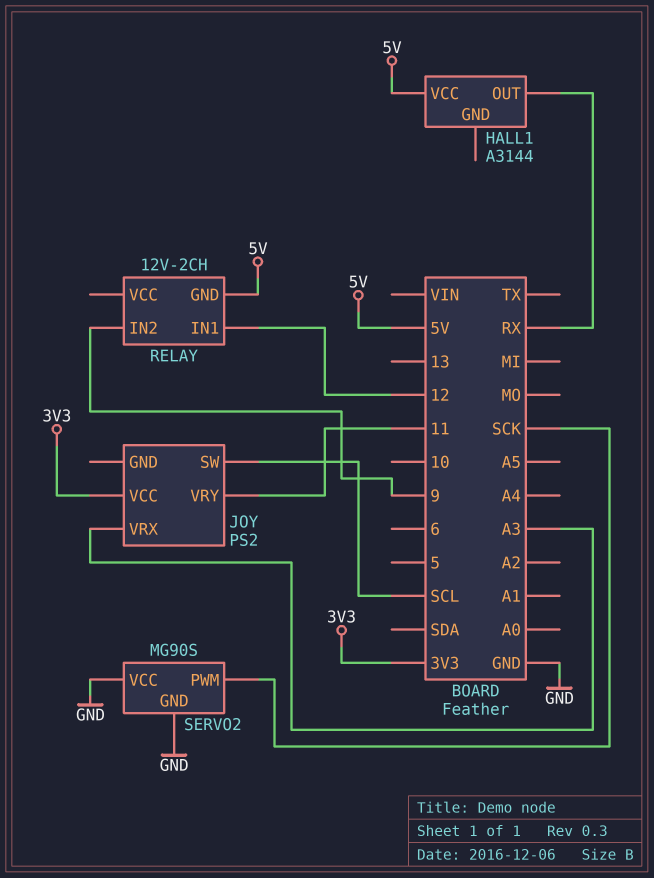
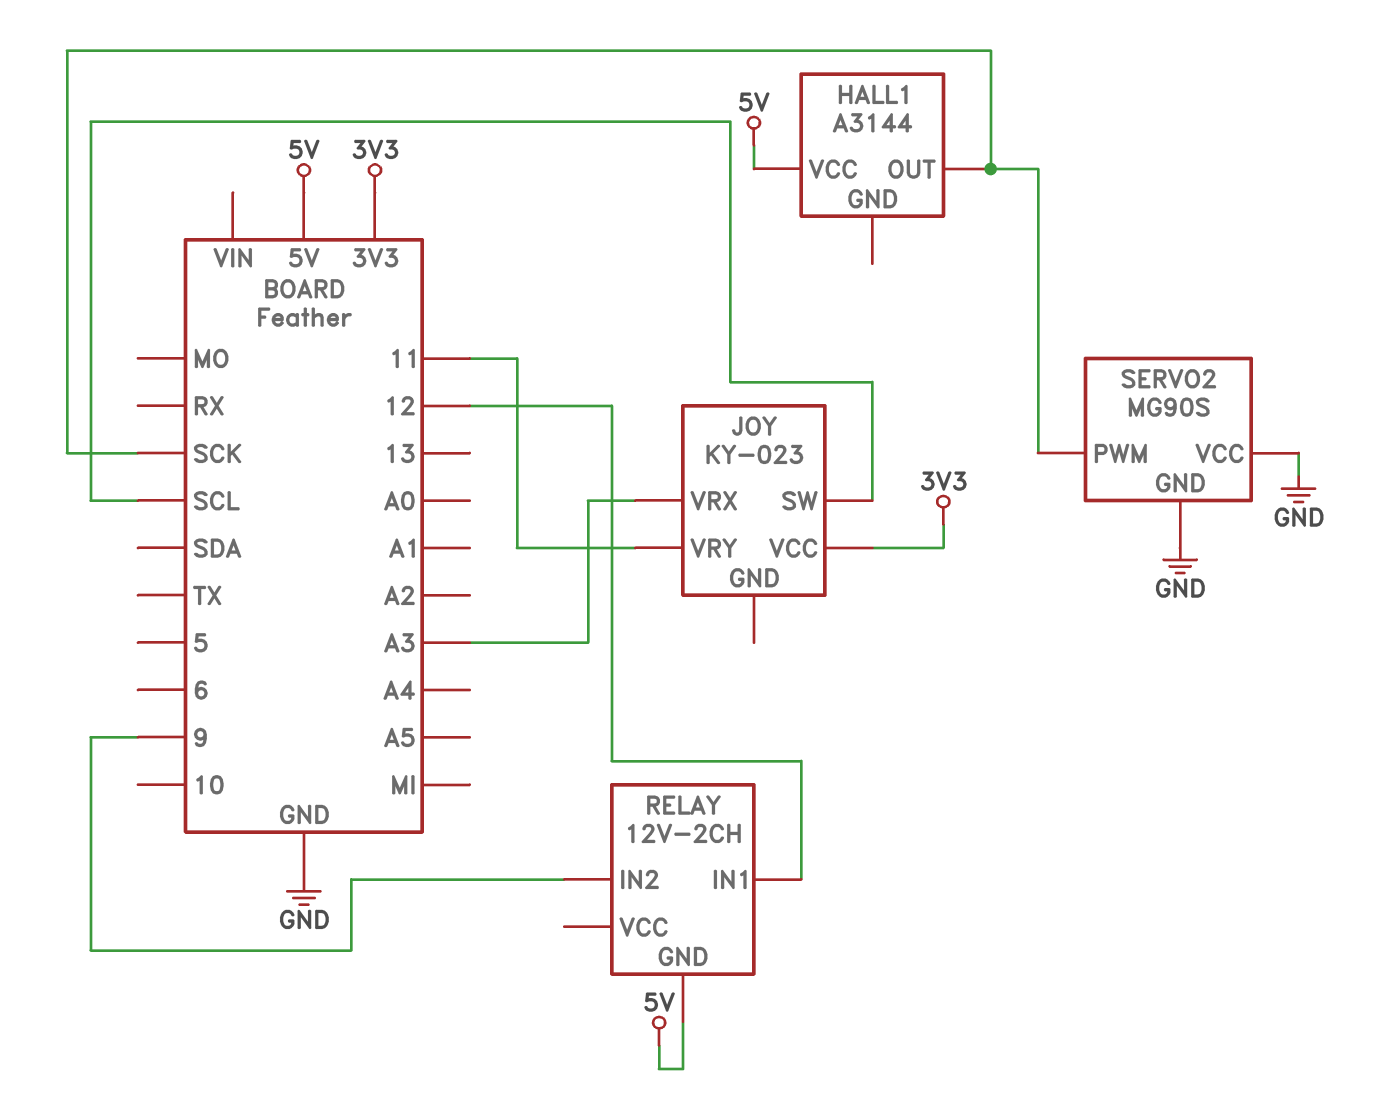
HALL1 pin OUT: RX -> SCK
JOY: PS2 -> KY-023

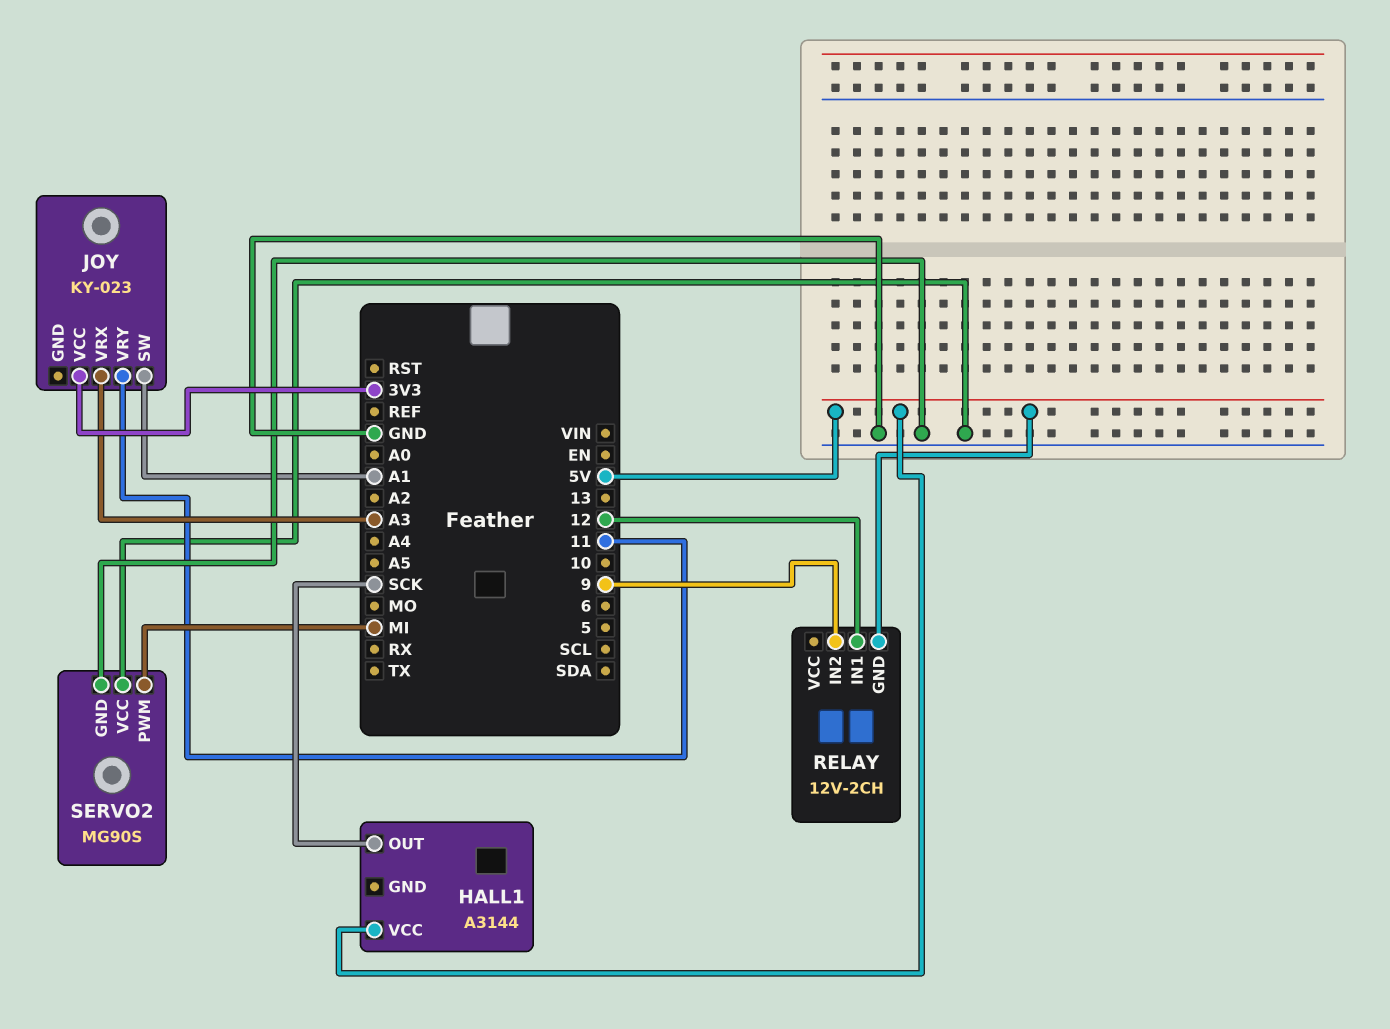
JOY pin SW: SCL -> A1
SERVO2 pin PWM: SCK -> MI

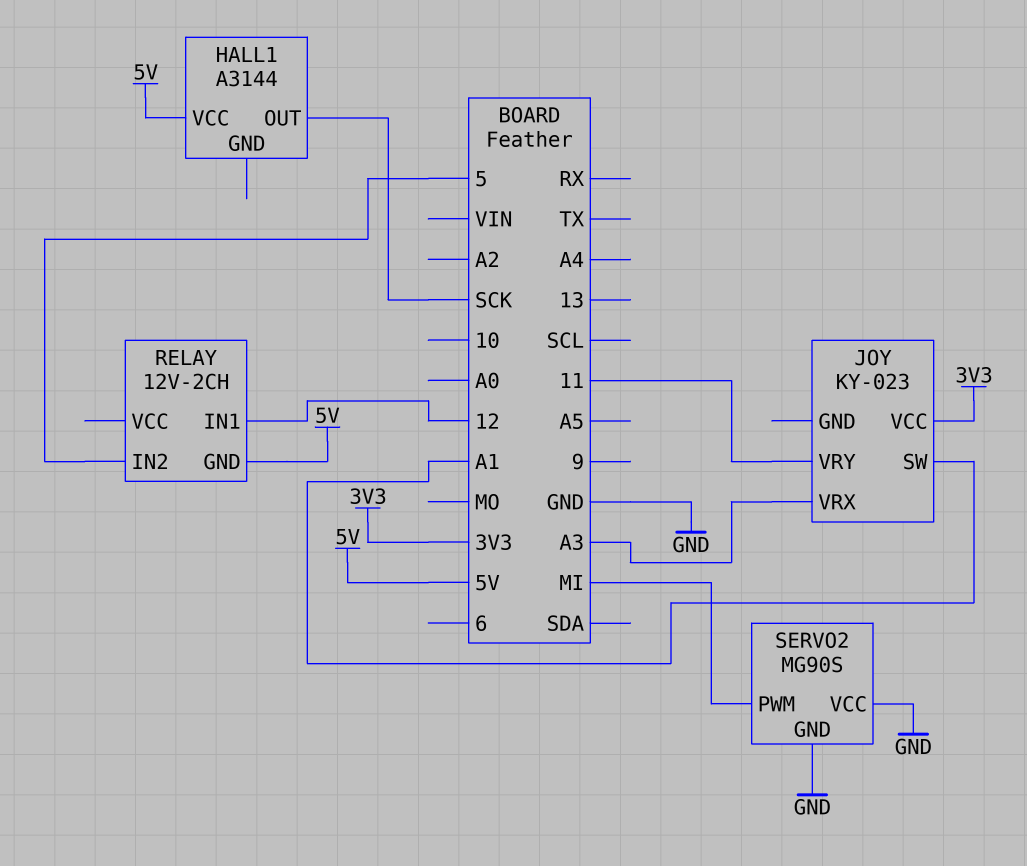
RELAY pin IN2: 9 -> 5

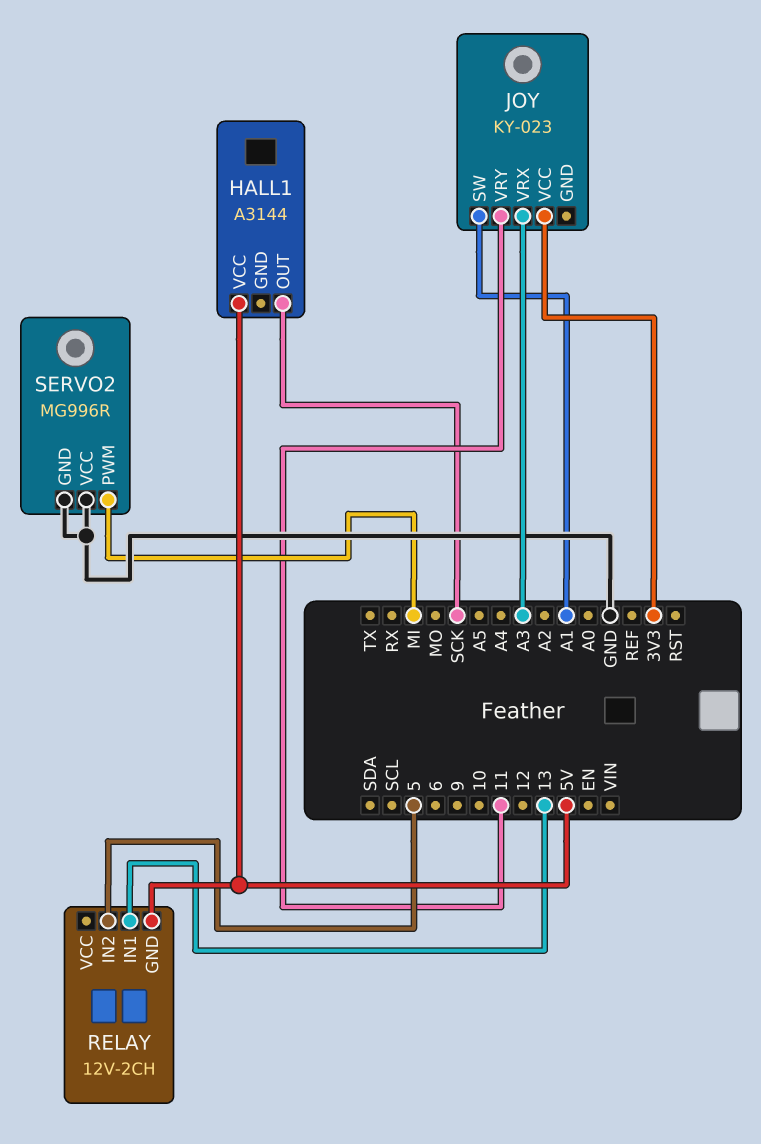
RELAY pin IN1: 12 -> 13
SERVO2: MG90S -> MG996R

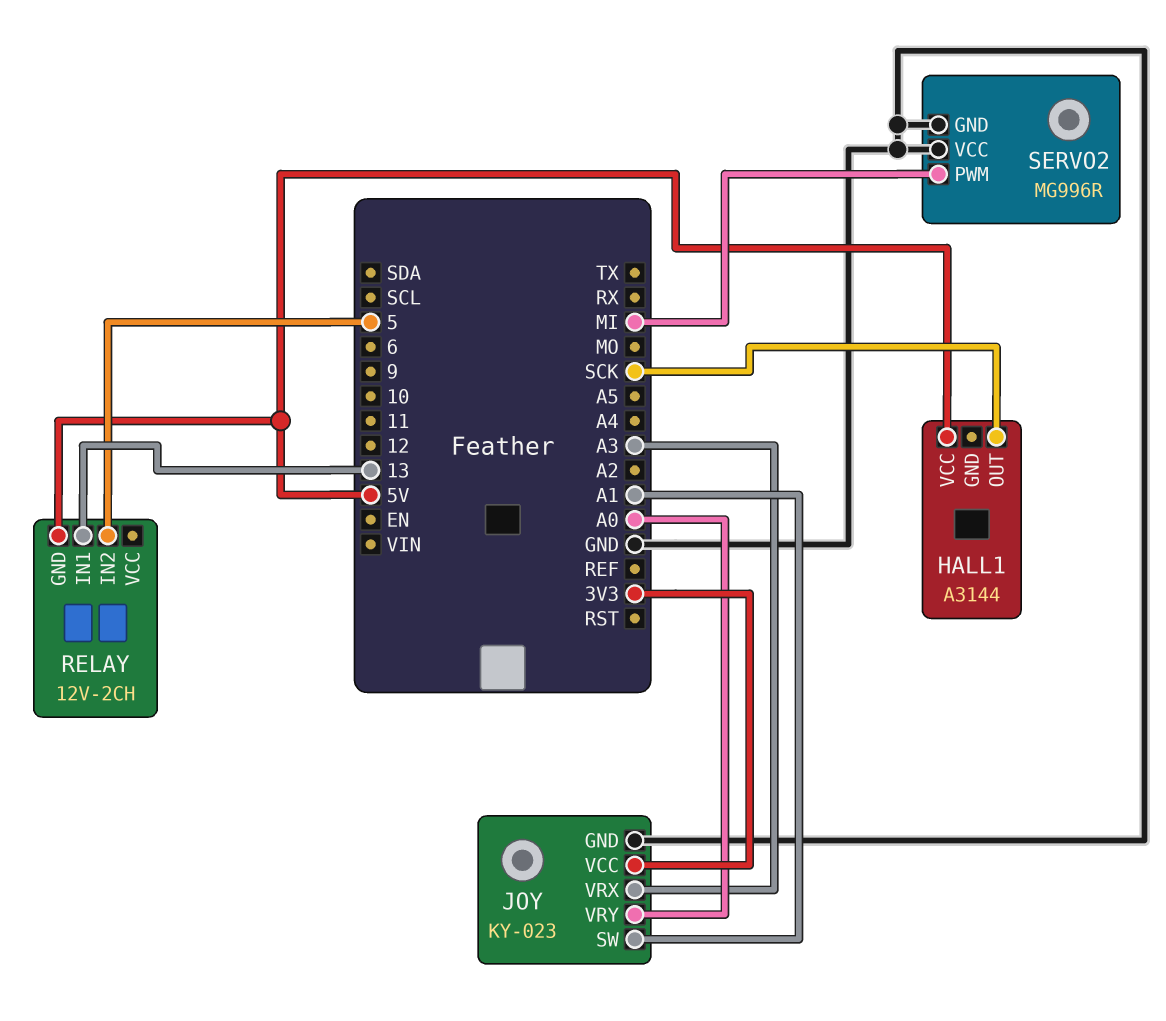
JOY pin GND: none -> GND
JOY pin VRY: 11 -> A0

